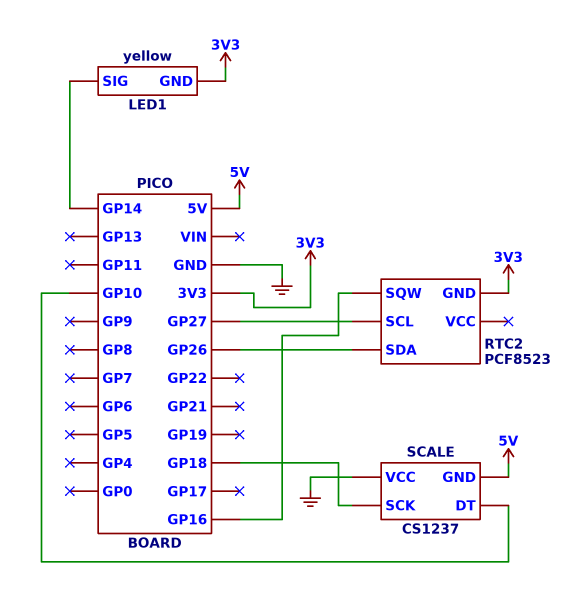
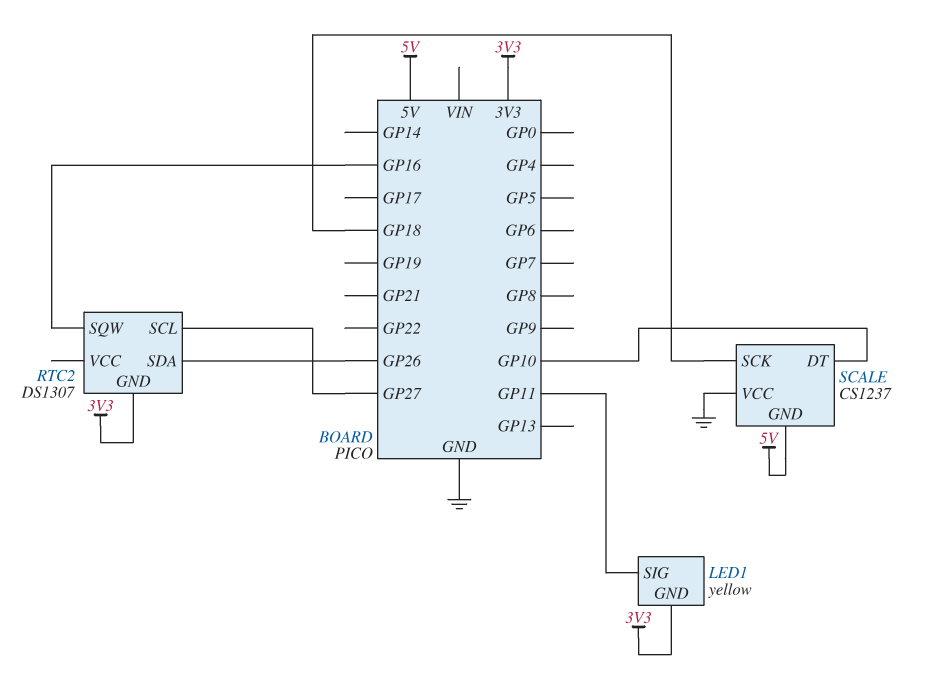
LED1 pin SIG: GP14 -> GP11
RTC2: PCF8523 -> DS1307

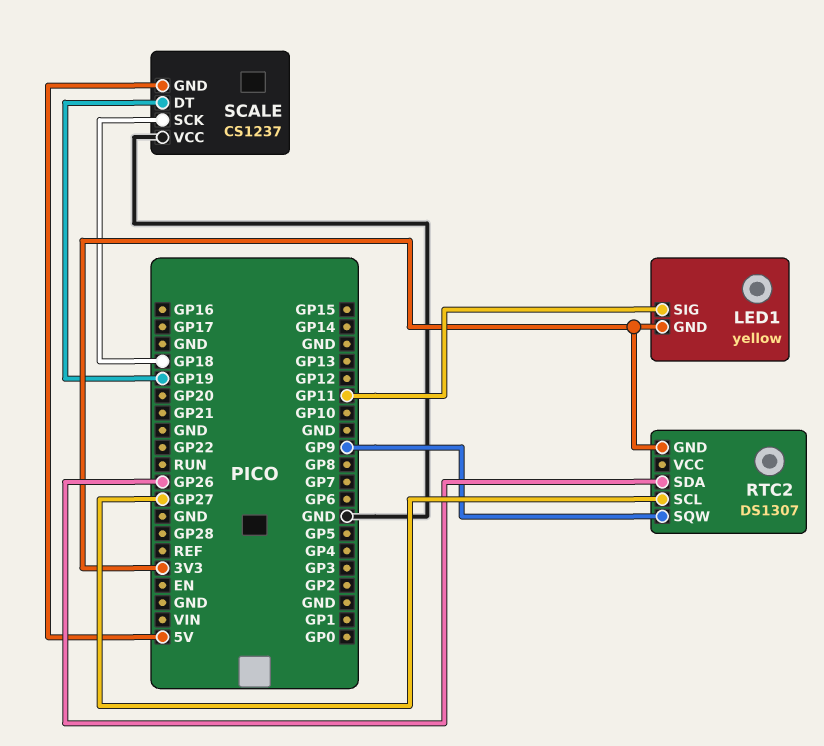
RTC2 pin SQW: GP16 -> GP9
SCALE pin DT: GP10 -> GP19

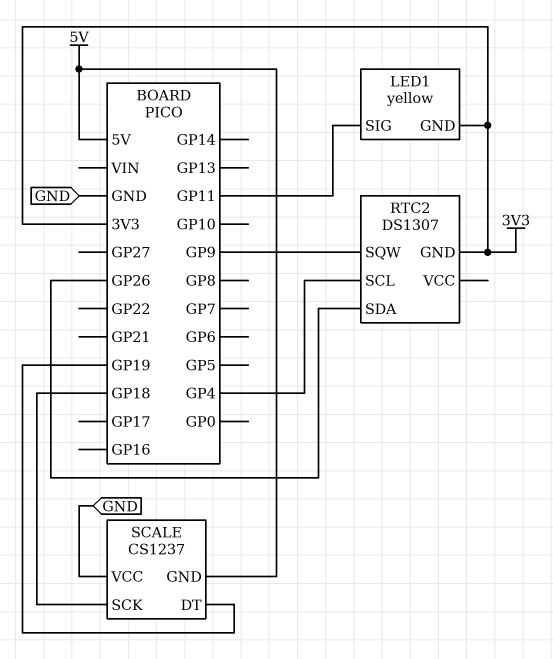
RTC2 pin SCL: GP27 -> GP4

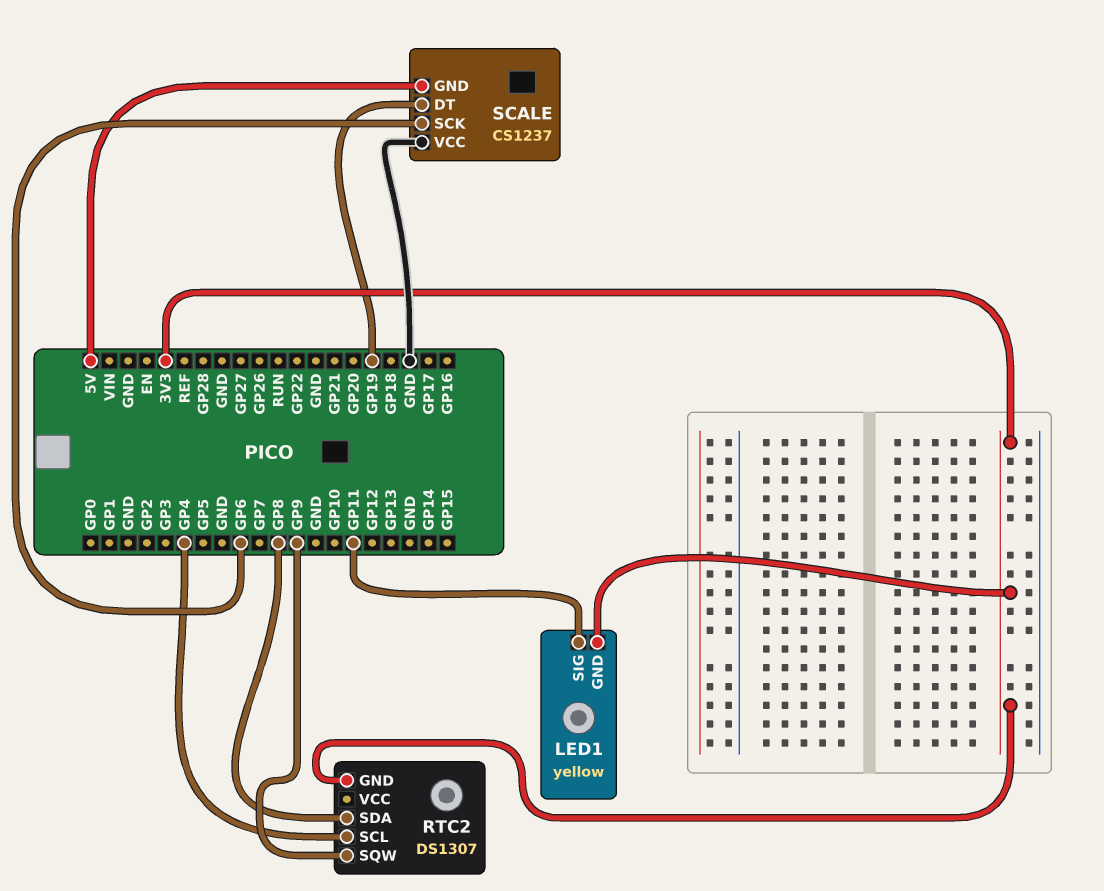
RTC2 pin SDA: GP26 -> GP8
SCALE pin SCK: GP18 -> GP6

